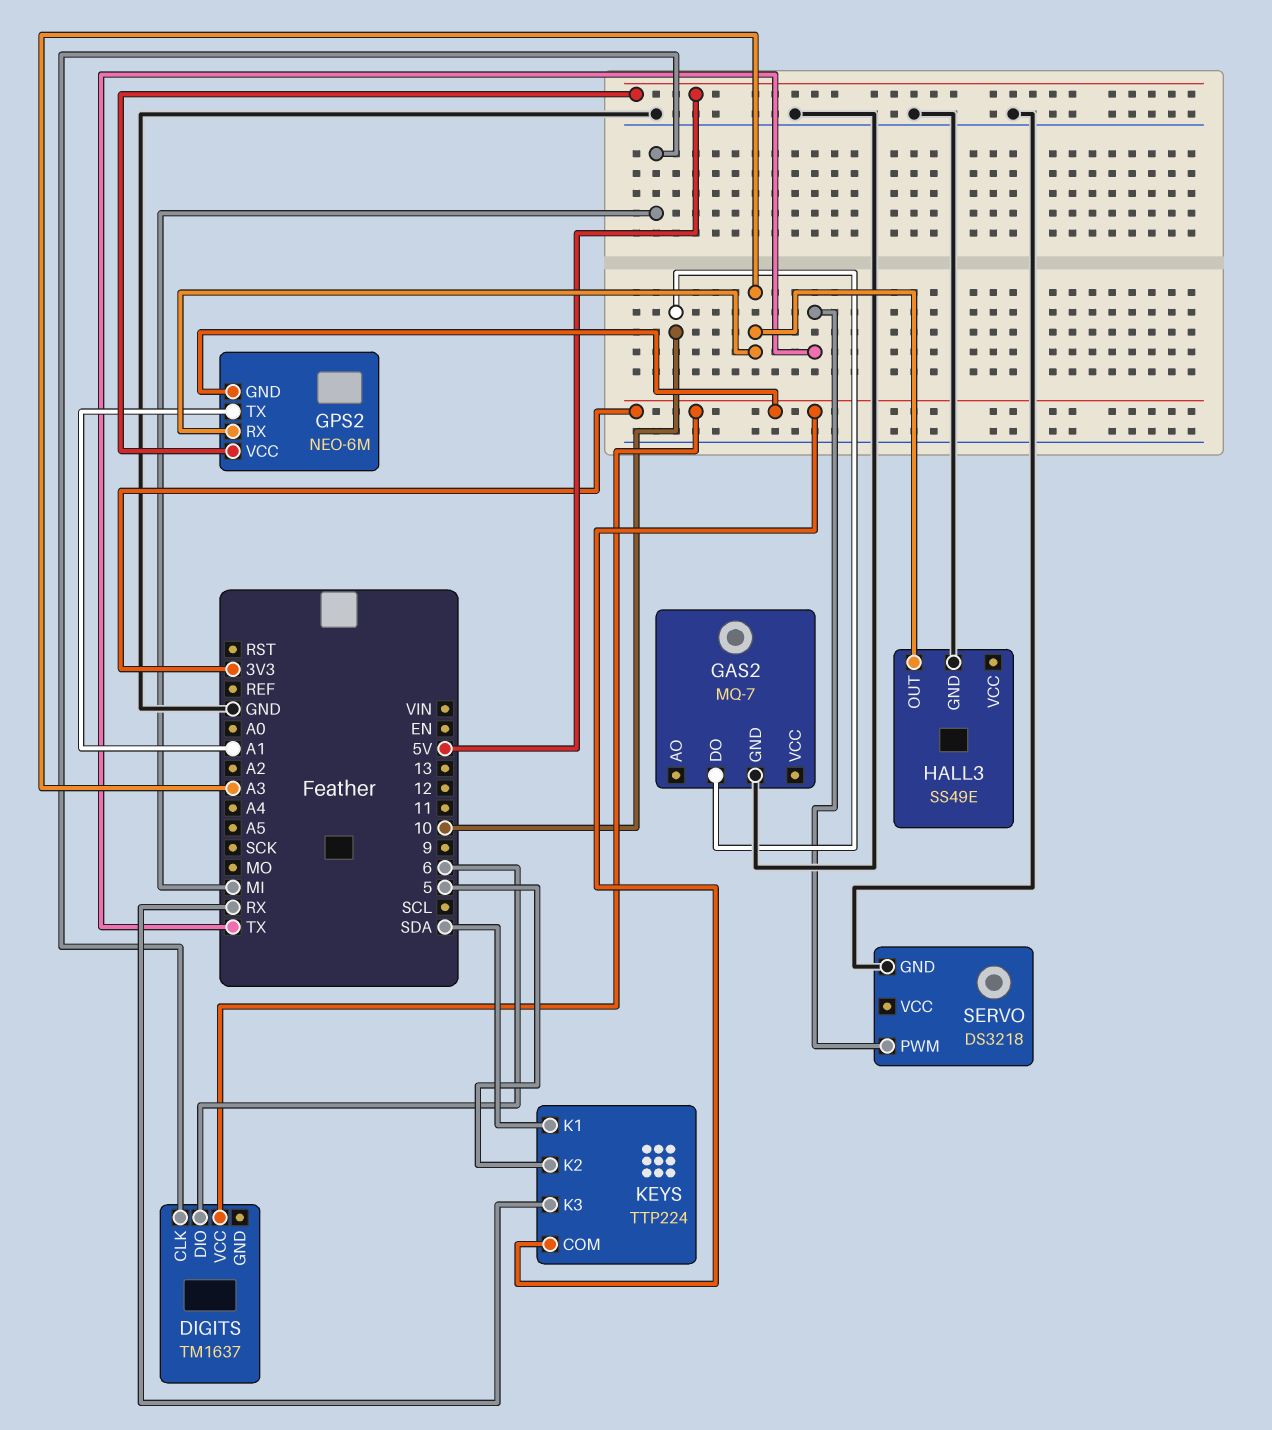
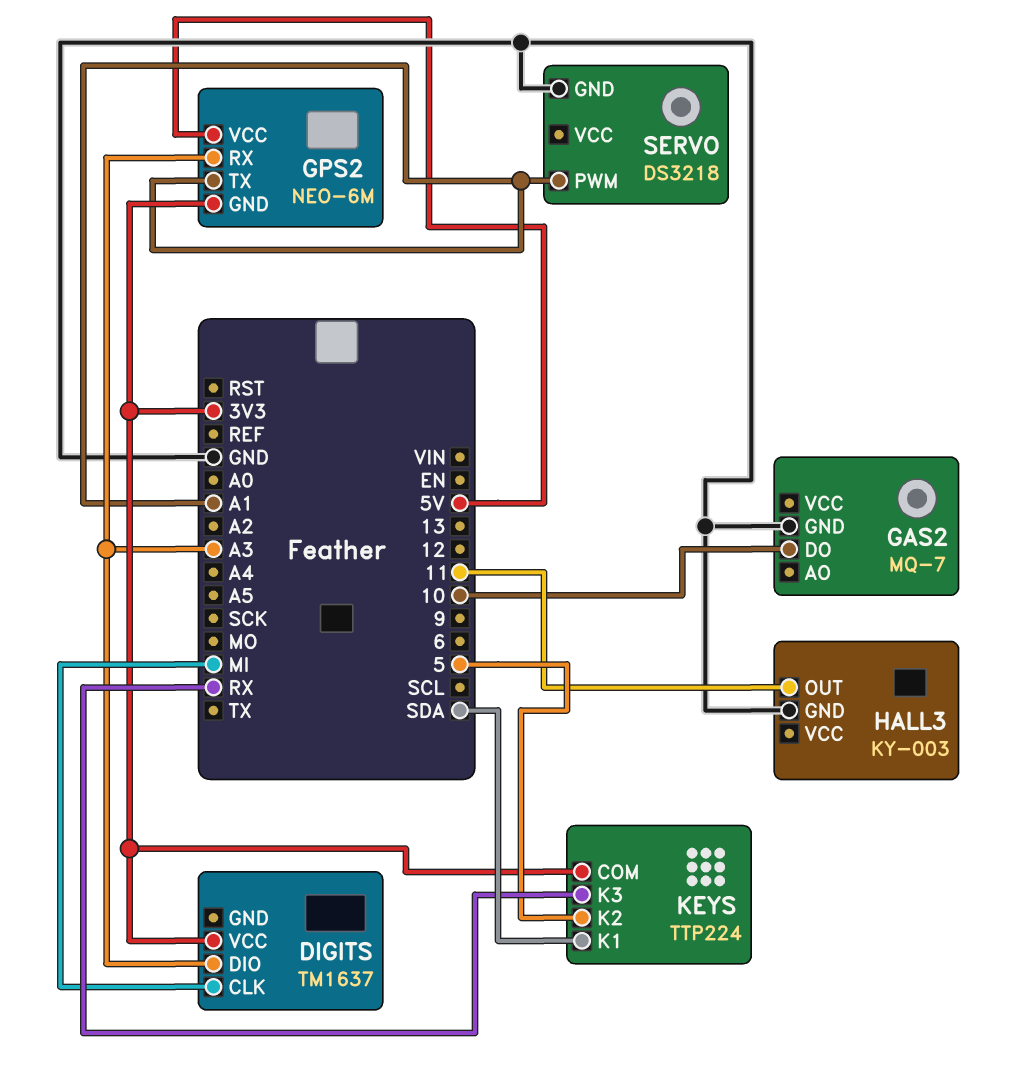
DIGITS pin DIO: 6 -> A3
HALL3: SS49E -> KY-003
HALL3 pin OUT: A3 -> 11
SERVO pin PWM: TX -> A1

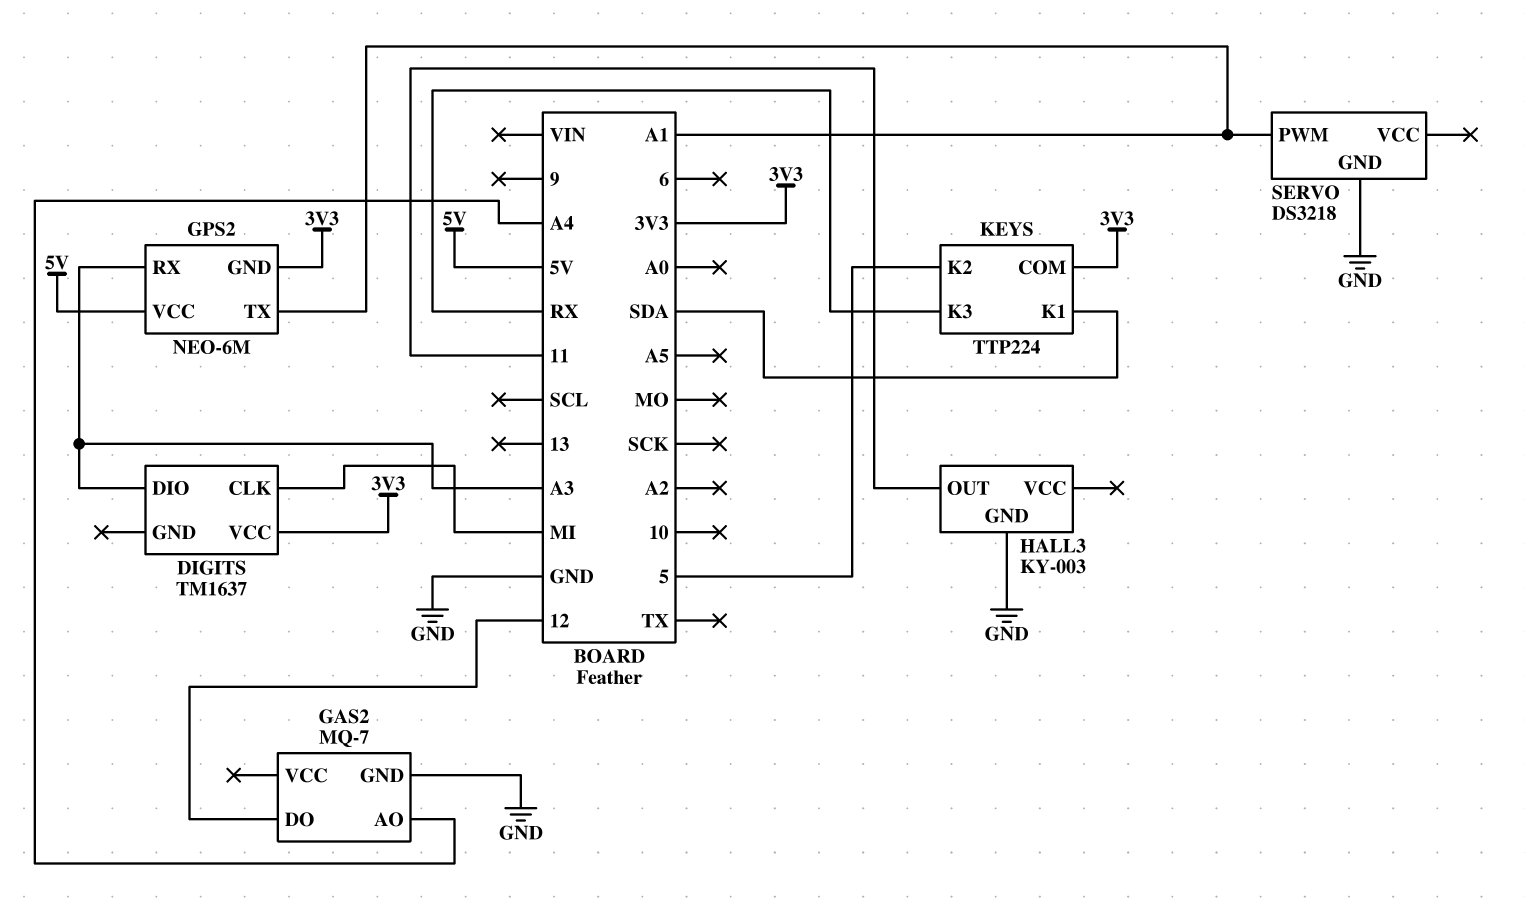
GAS2 pin AO: none -> A4
GAS2 pin DO: 10 -> 12

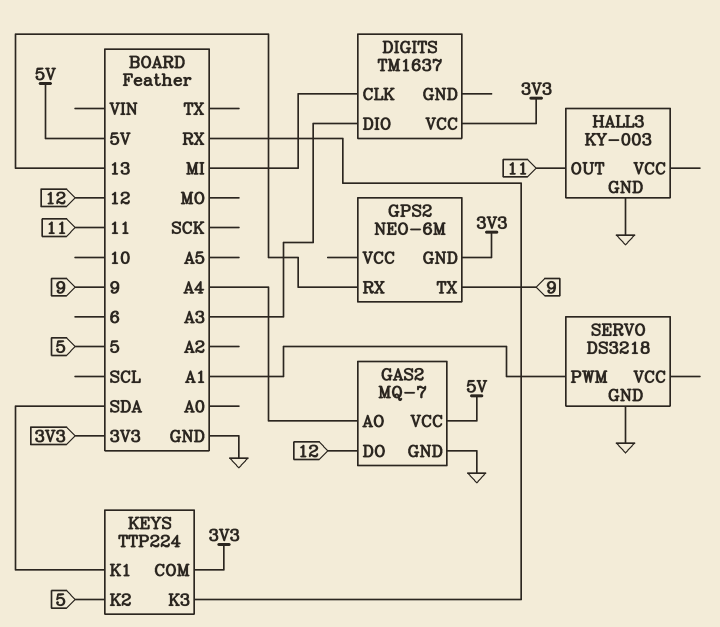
GAS2 pin VCC: none -> 5V
GPS2 pin RX: A3 -> 13
GPS2 pin TX: A1 -> 9
GPS2 pin VCC: 5V -> none

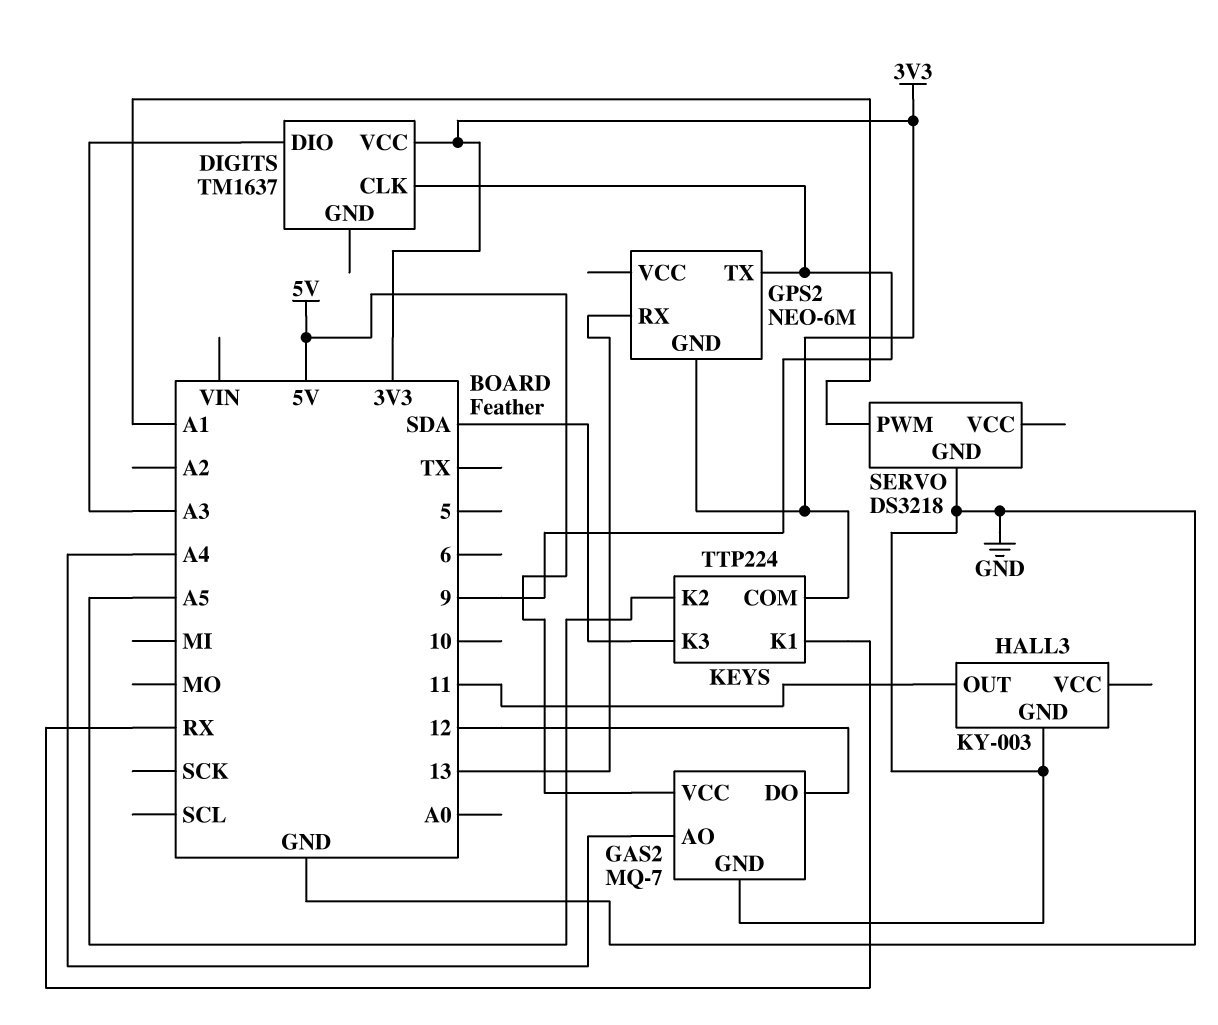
DIGITS pin CLK: MI -> 9
KEYS pin K1: SDA -> RX
KEYS pin K2: 5 -> A5
KEYS pin K3: RX -> SDA

